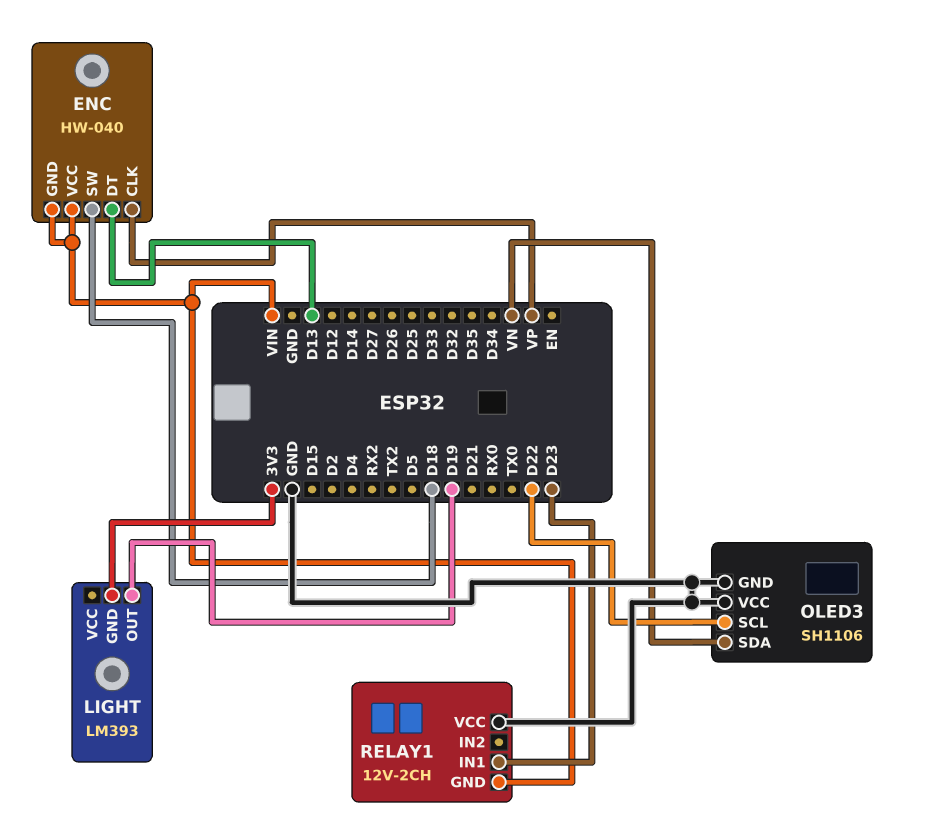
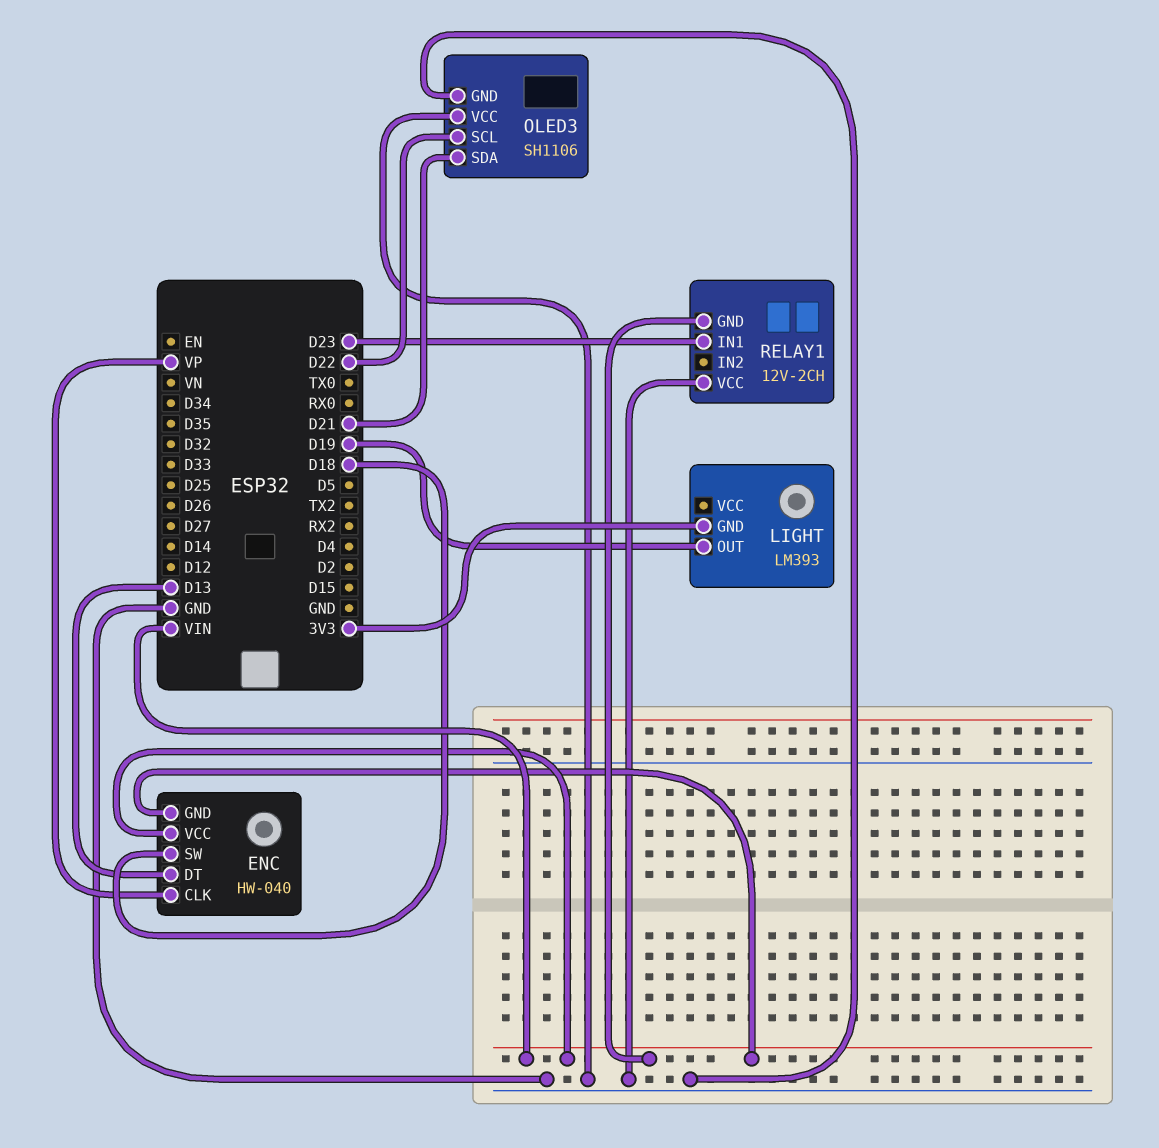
OLED3 pin SDA: VN -> D21

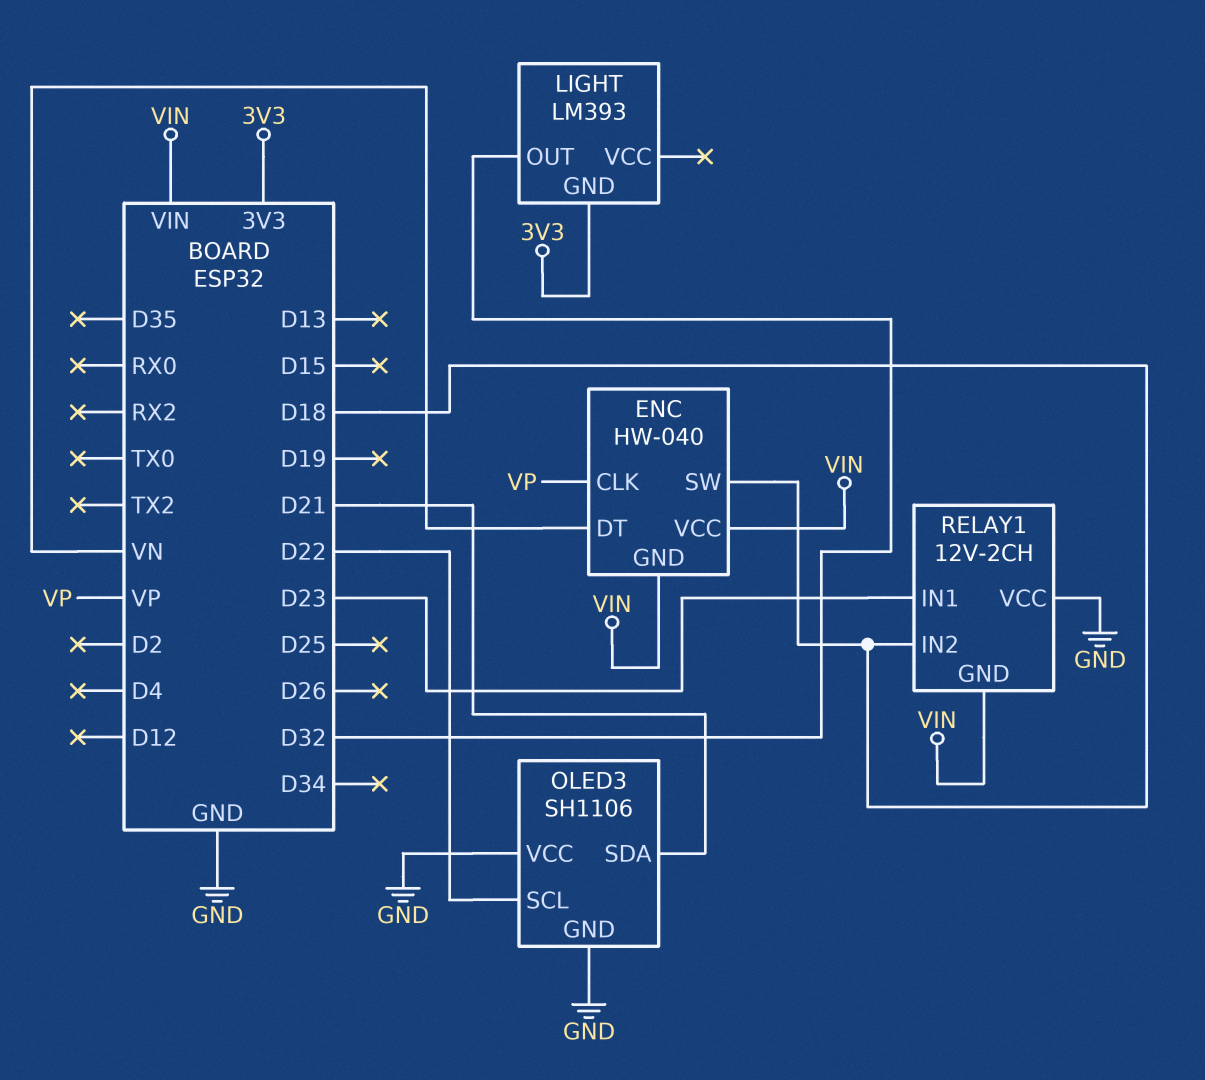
ENC pin DT: D13 -> VN
LIGHT pin OUT: D19 -> D32
RELAY1 pin IN2: none -> D18

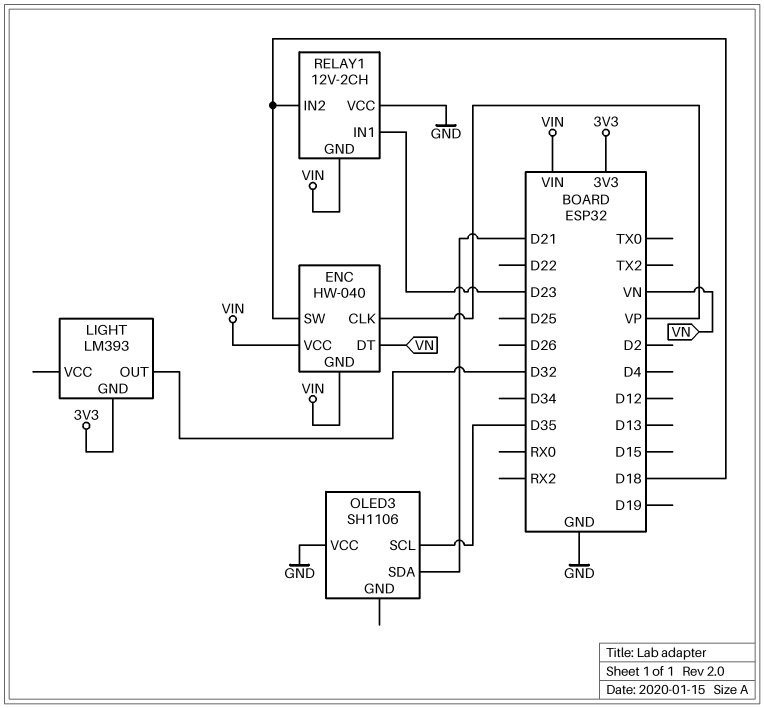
OLED3 pin GND: GND -> none
OLED3 pin SCL: D22 -> D35

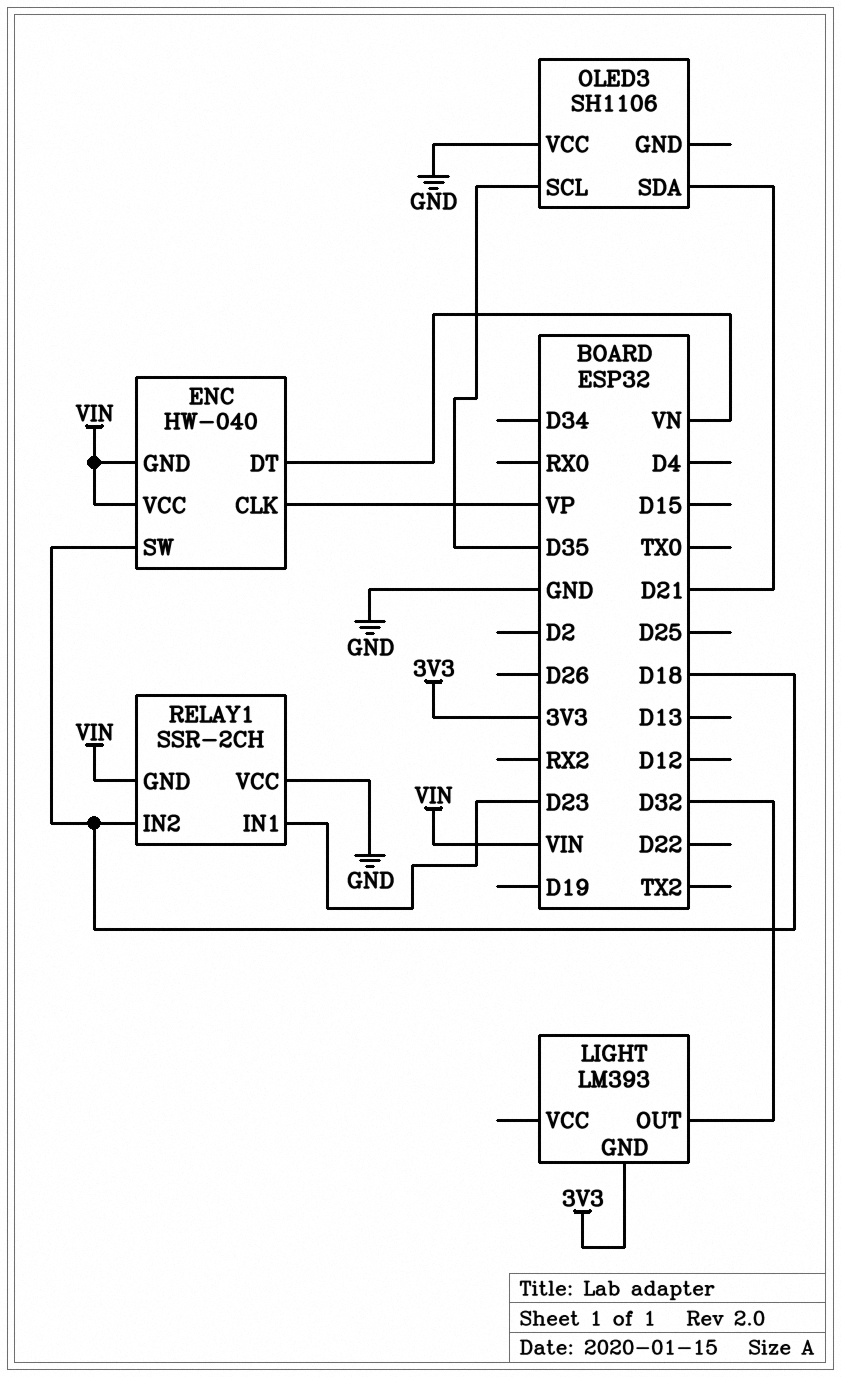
RELAY1: 12V-2CH -> SSR-2CH

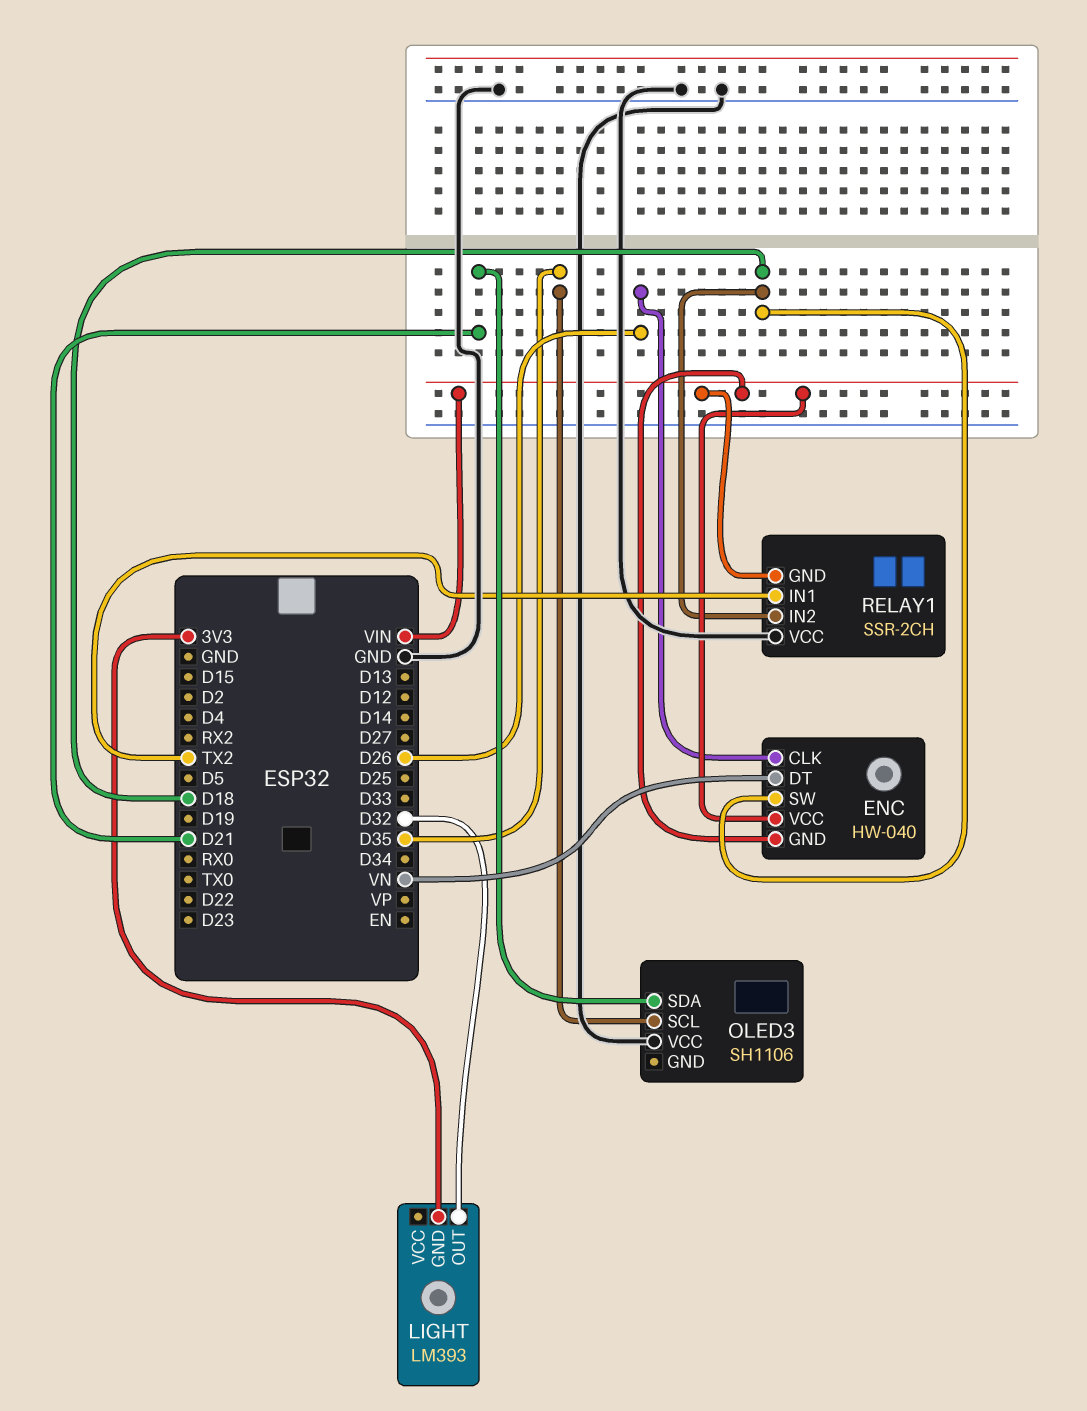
ENC pin CLK: VP -> D26
RELAY1 pin IN1: D23 -> TX2

